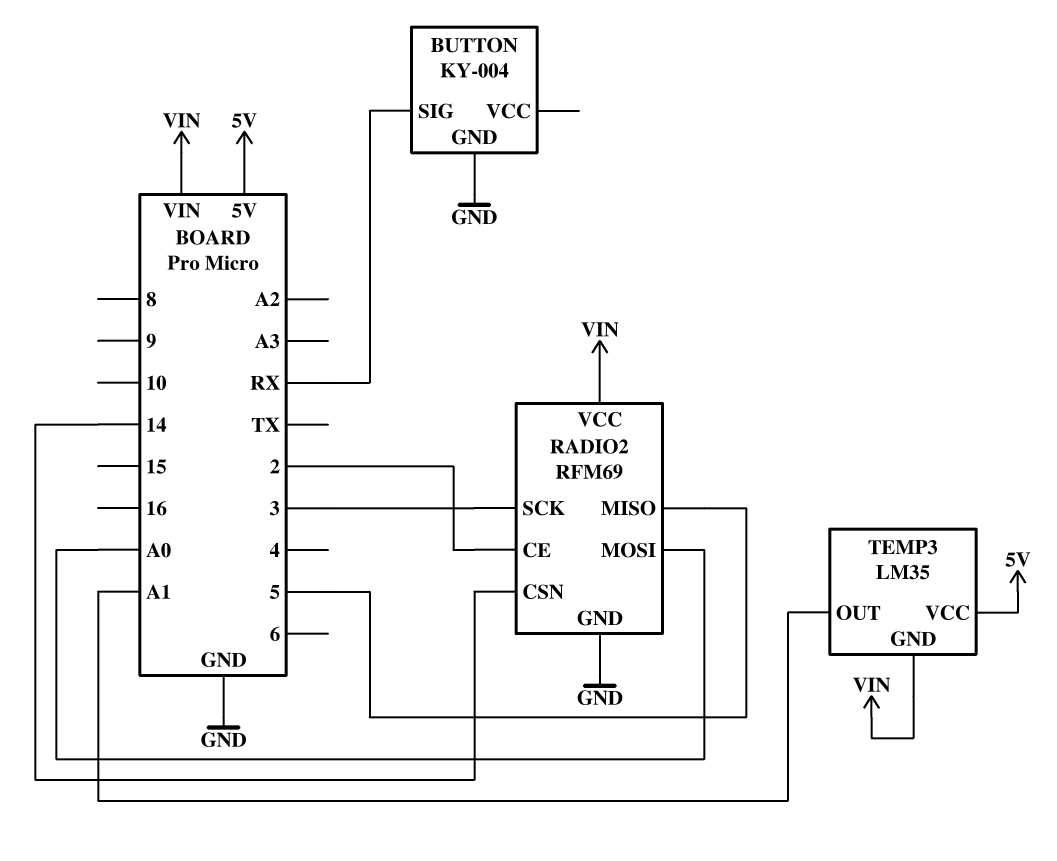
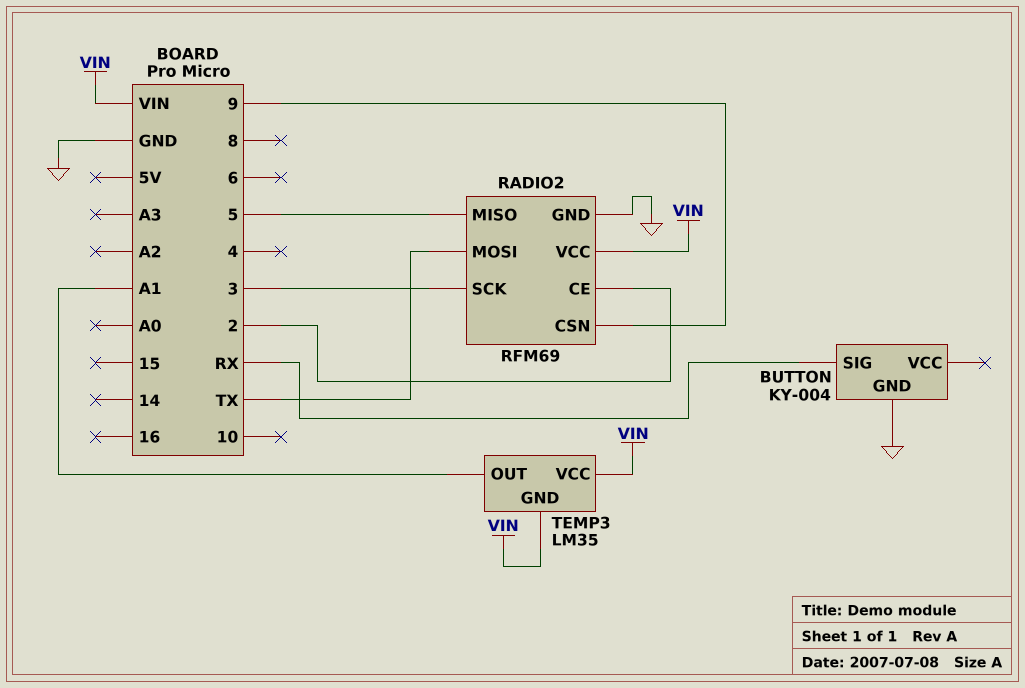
RADIO2 pin CSN: 14 -> 9
RADIO2 pin MOSI: A0 -> TX
TEMP3 pin VCC: 5V -> VIN

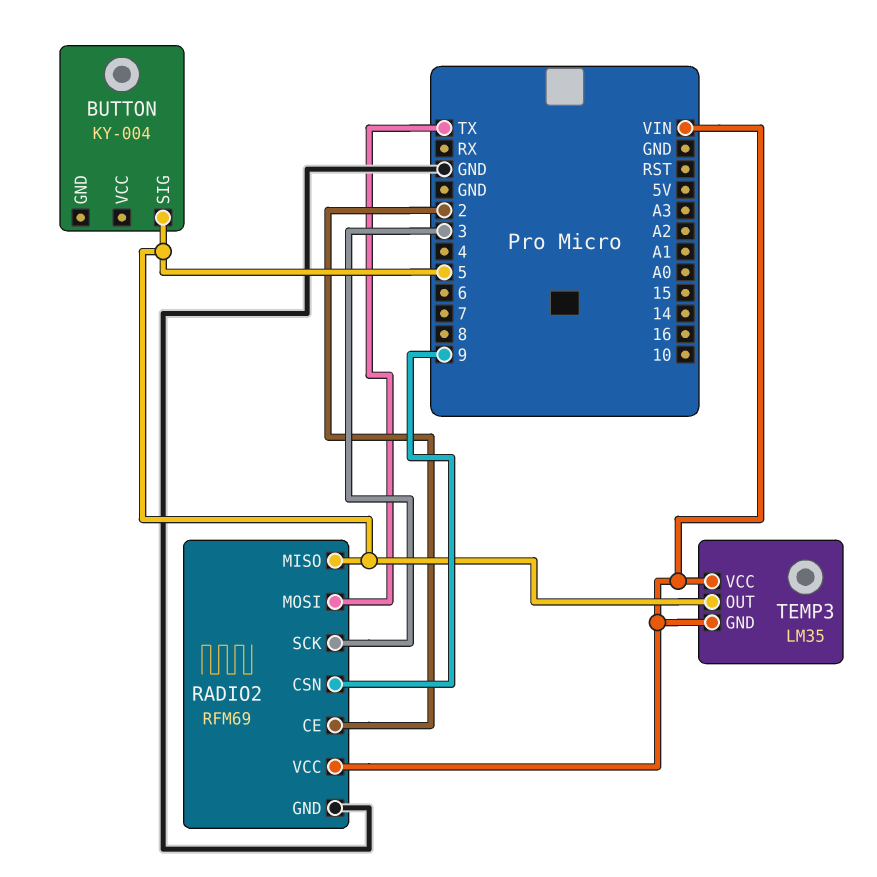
BUTTON pin GND: GND -> none
BUTTON pin SIG: RX -> 5
TEMP3 pin OUT: A1 -> 5

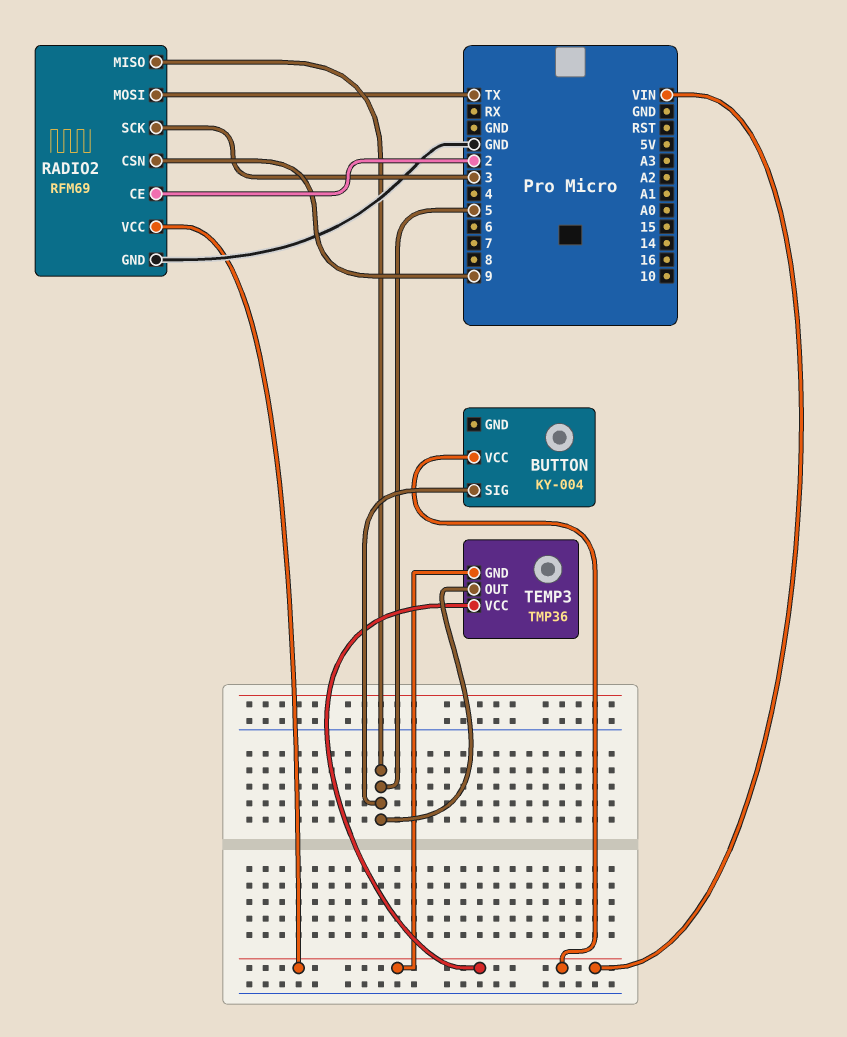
BUTTON pin VCC: none -> VIN
TEMP3: LM35 -> TMP36

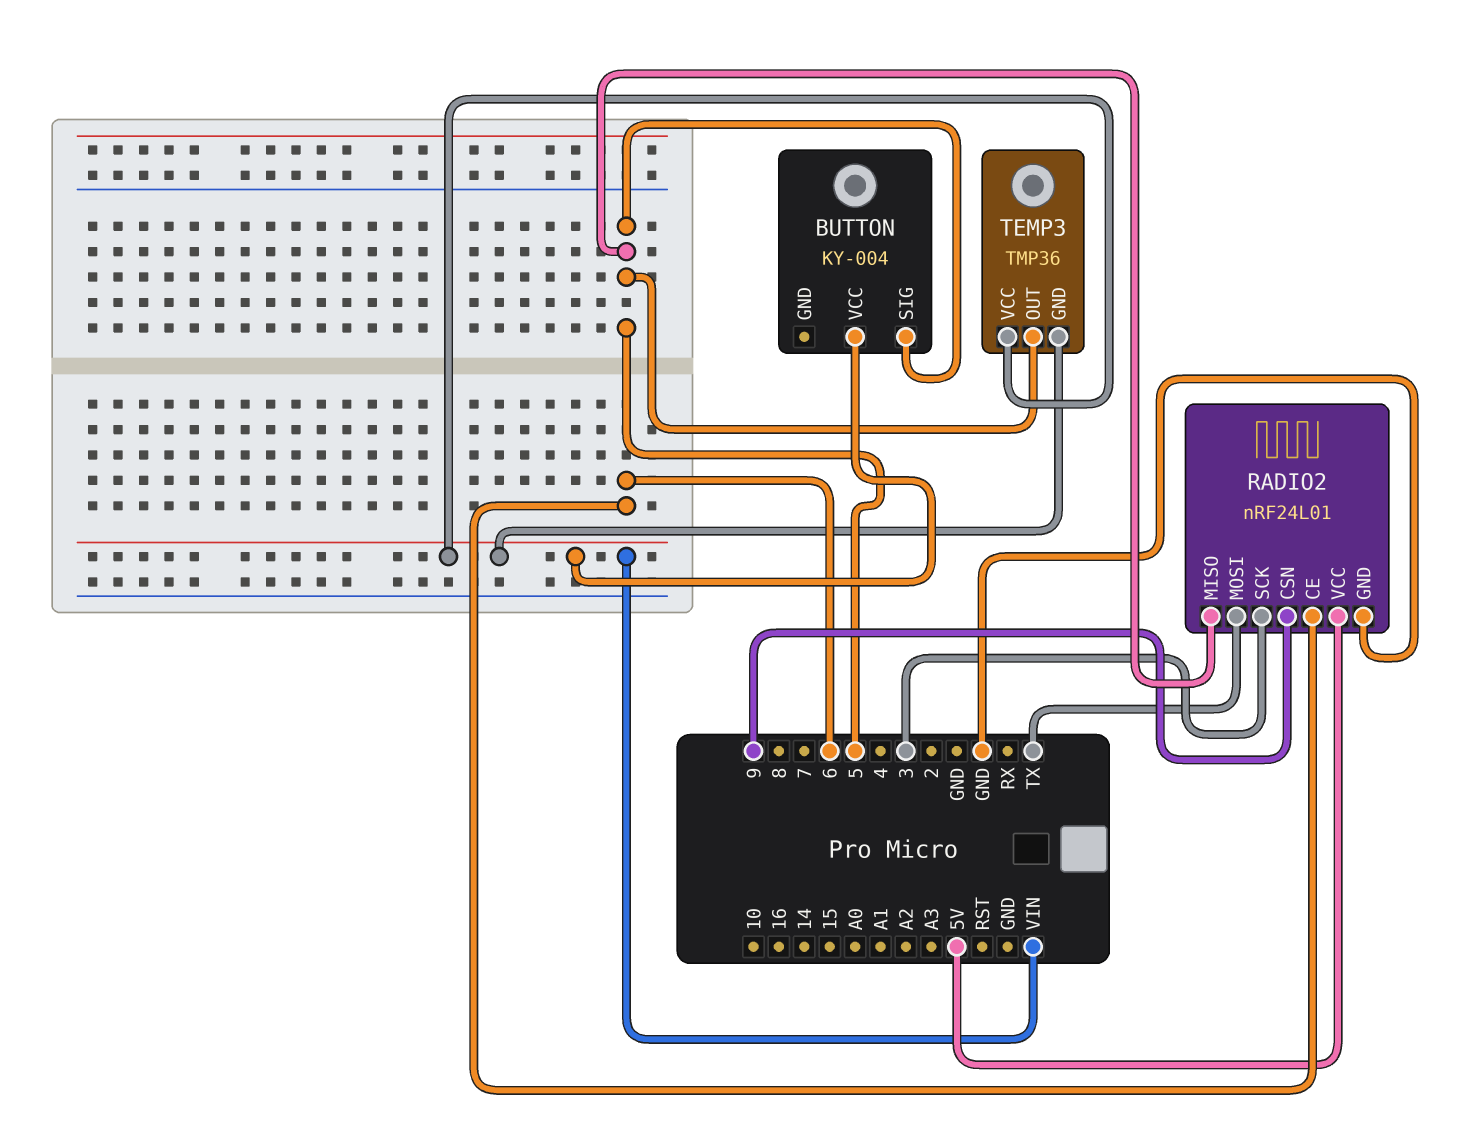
RADIO2: RFM69 -> nRF24L01
RADIO2 pin CE: 2 -> 6
RADIO2 pin VCC: VIN -> 5V

